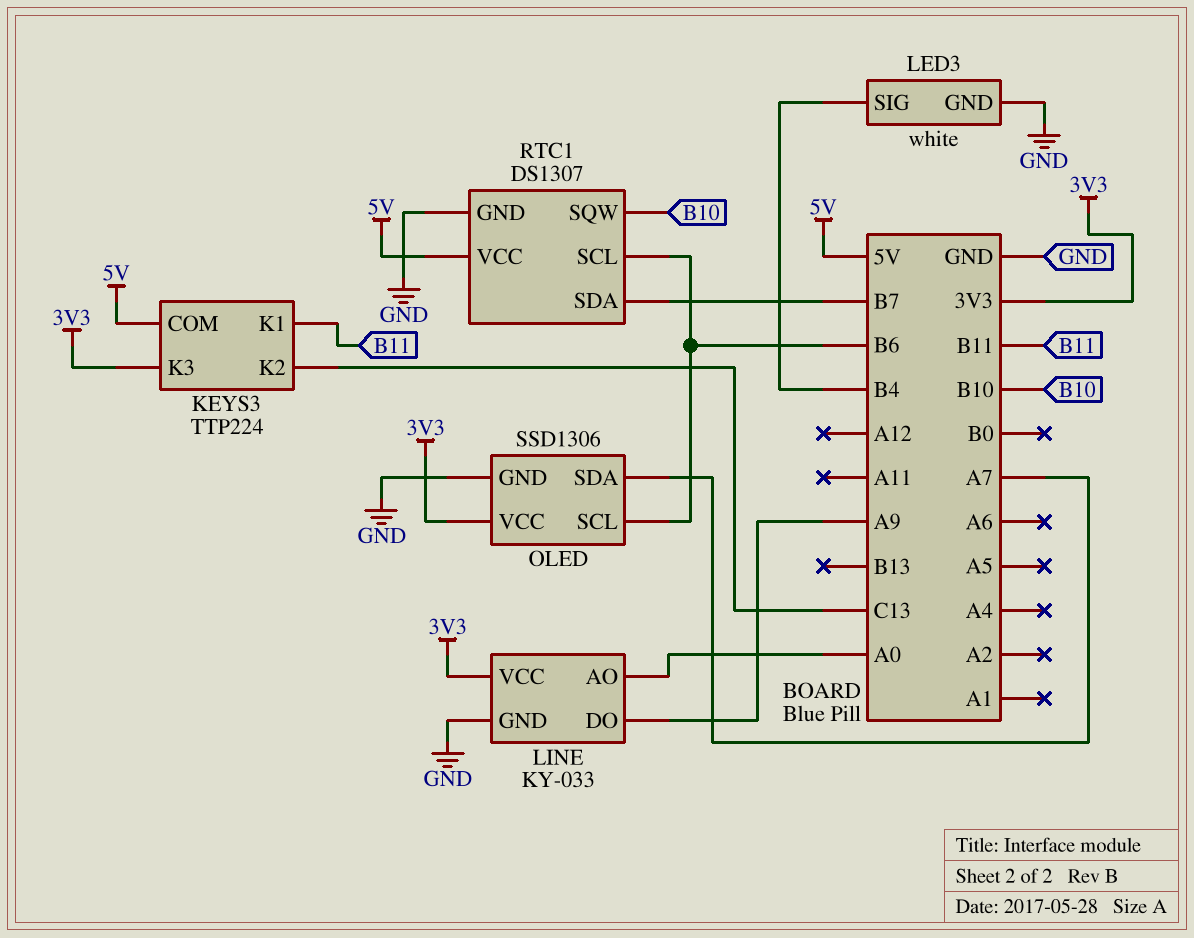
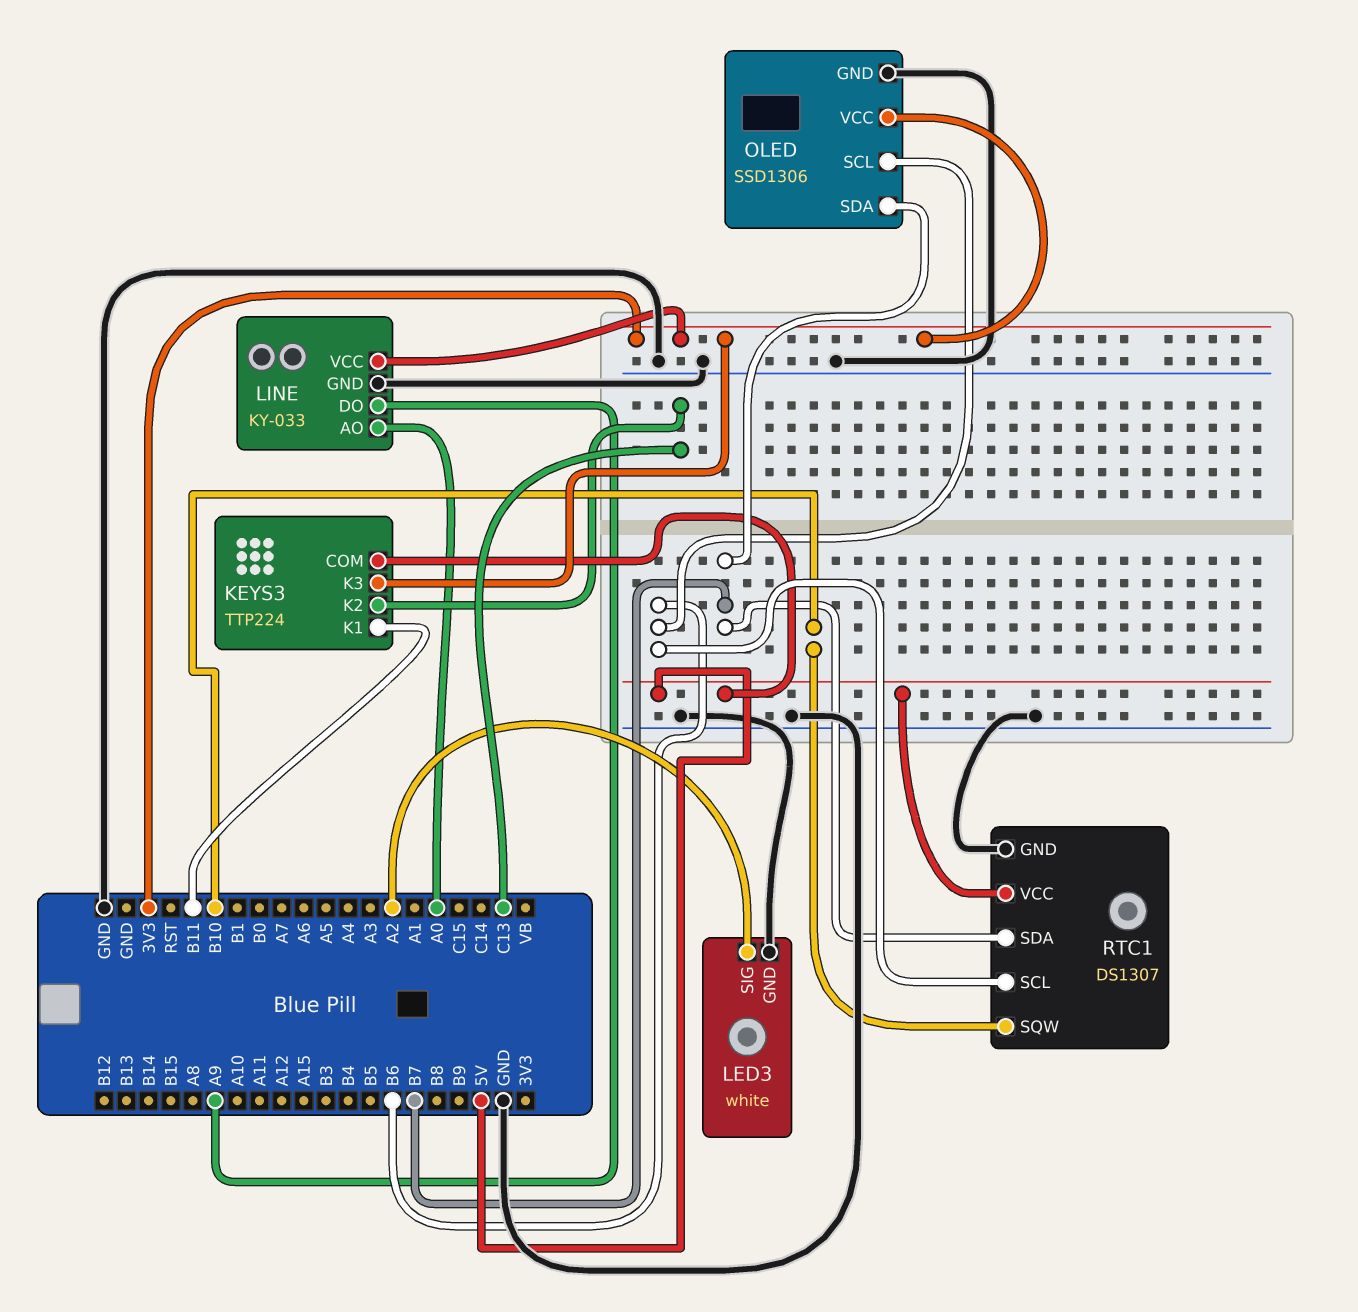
LED3 pin SIG: B4 -> A2
OLED pin SDA: A7 -> B7

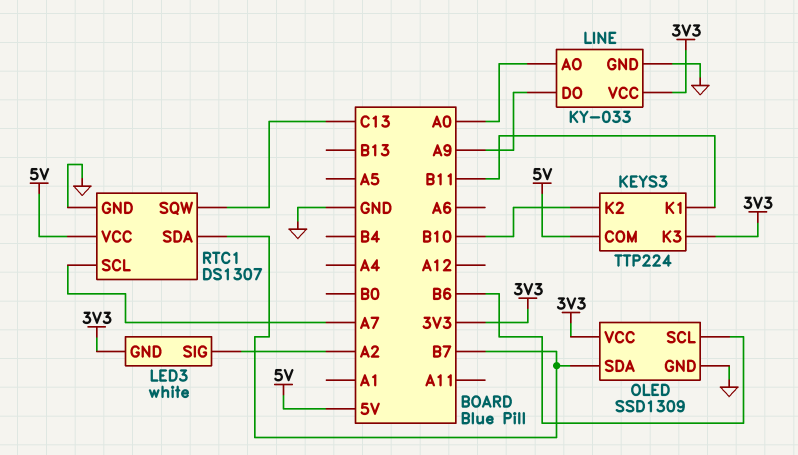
KEYS3 pin K2: C13 -> B10
LED3 pin GND: GND -> 3V3
OLED: SSD1306 -> SSD1309
RTC1 pin SCL: B6 -> A7
RTC1 pin SQW: B10 -> C13

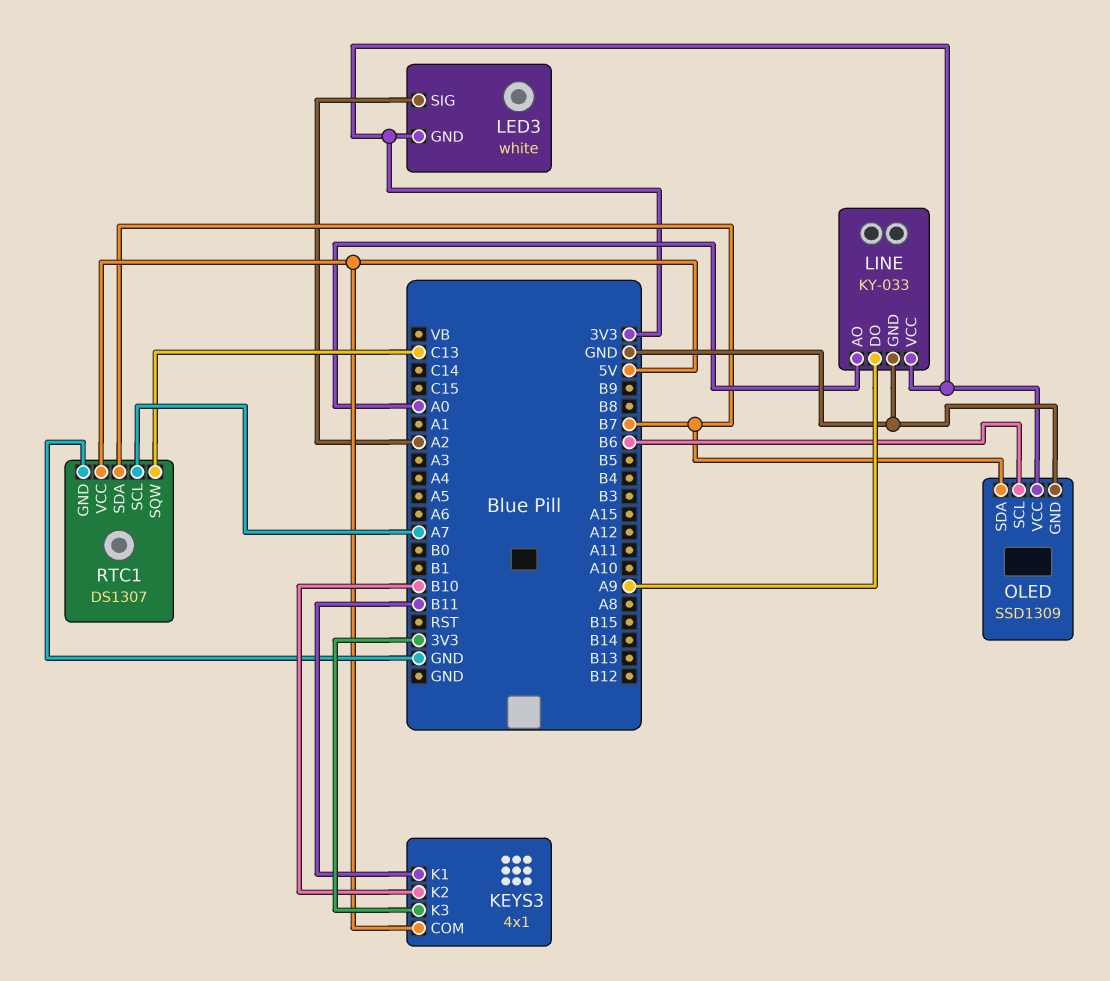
KEYS3: TTP224 -> 4x1

